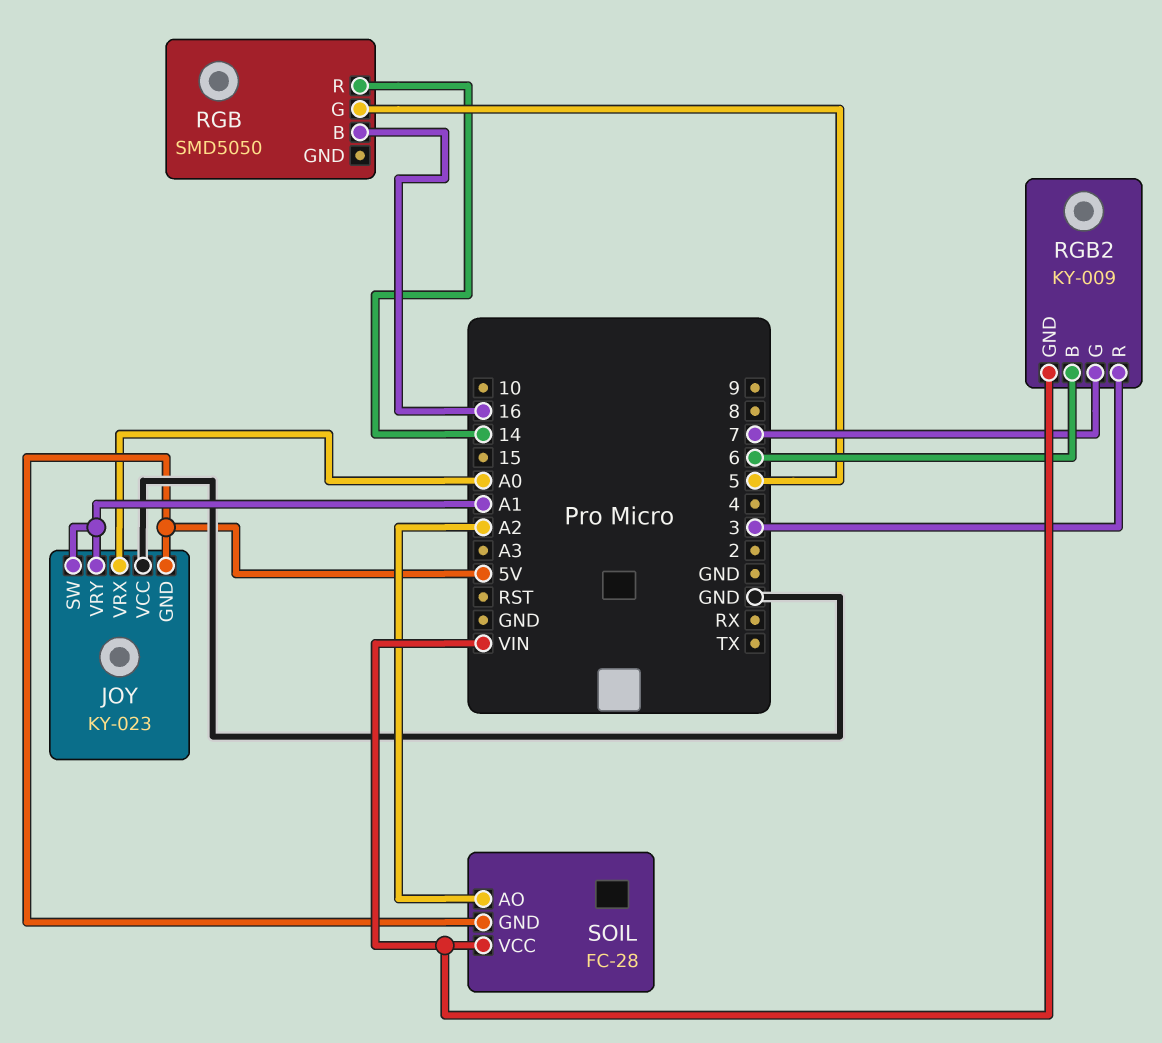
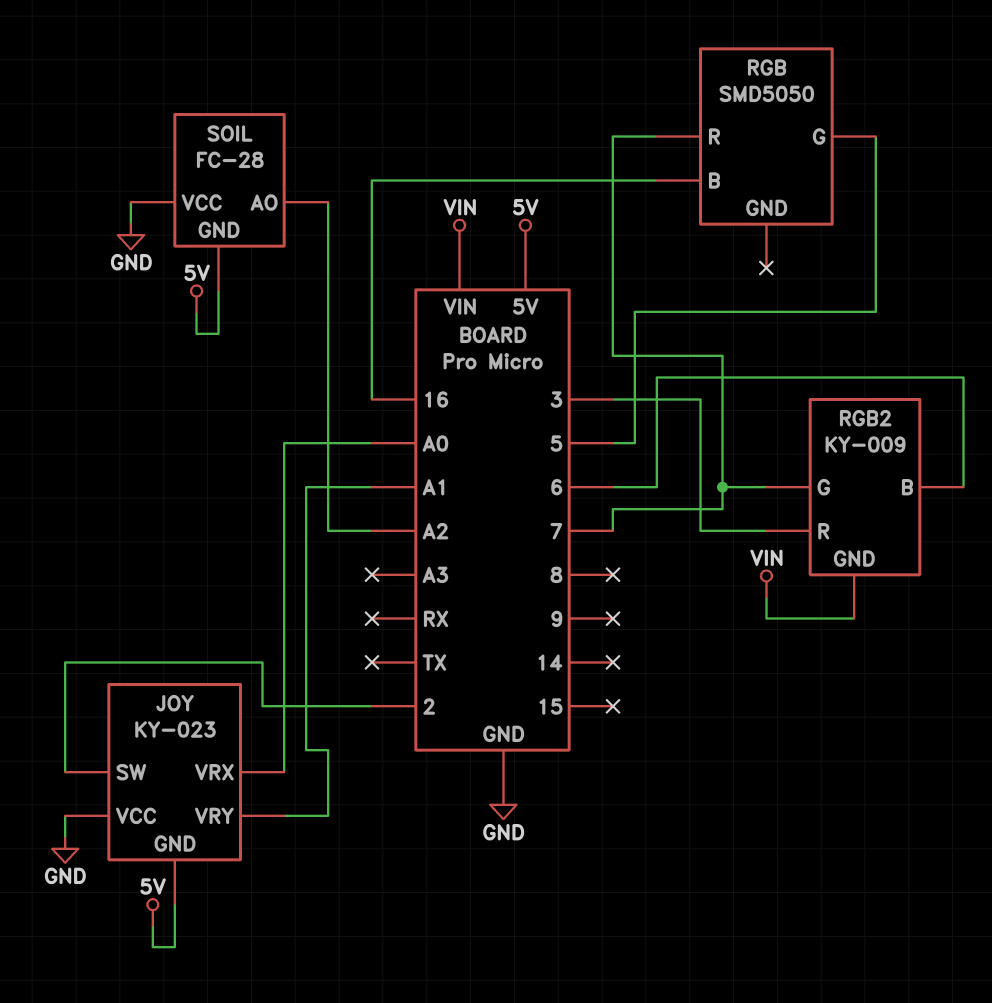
JOY pin SW: A1 -> 2
RGB pin R: 14 -> 7
SOIL pin VCC: VIN -> GND

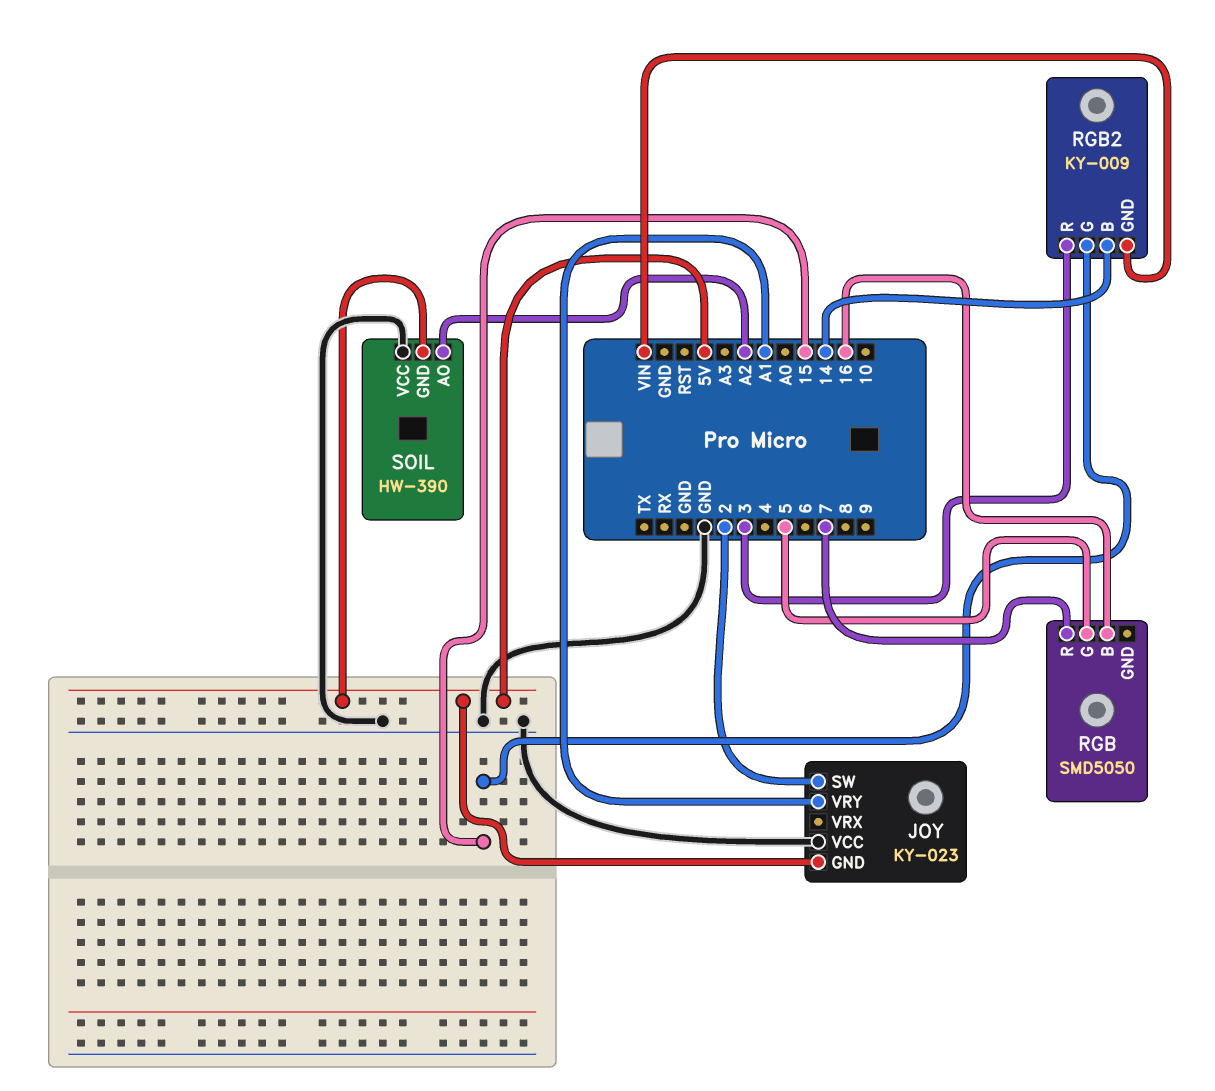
JOY pin VRX: A0 -> none
RGB2 pin B: 6 -> 14
RGB2 pin G: 7 -> 15
SOIL: FC-28 -> HW-390

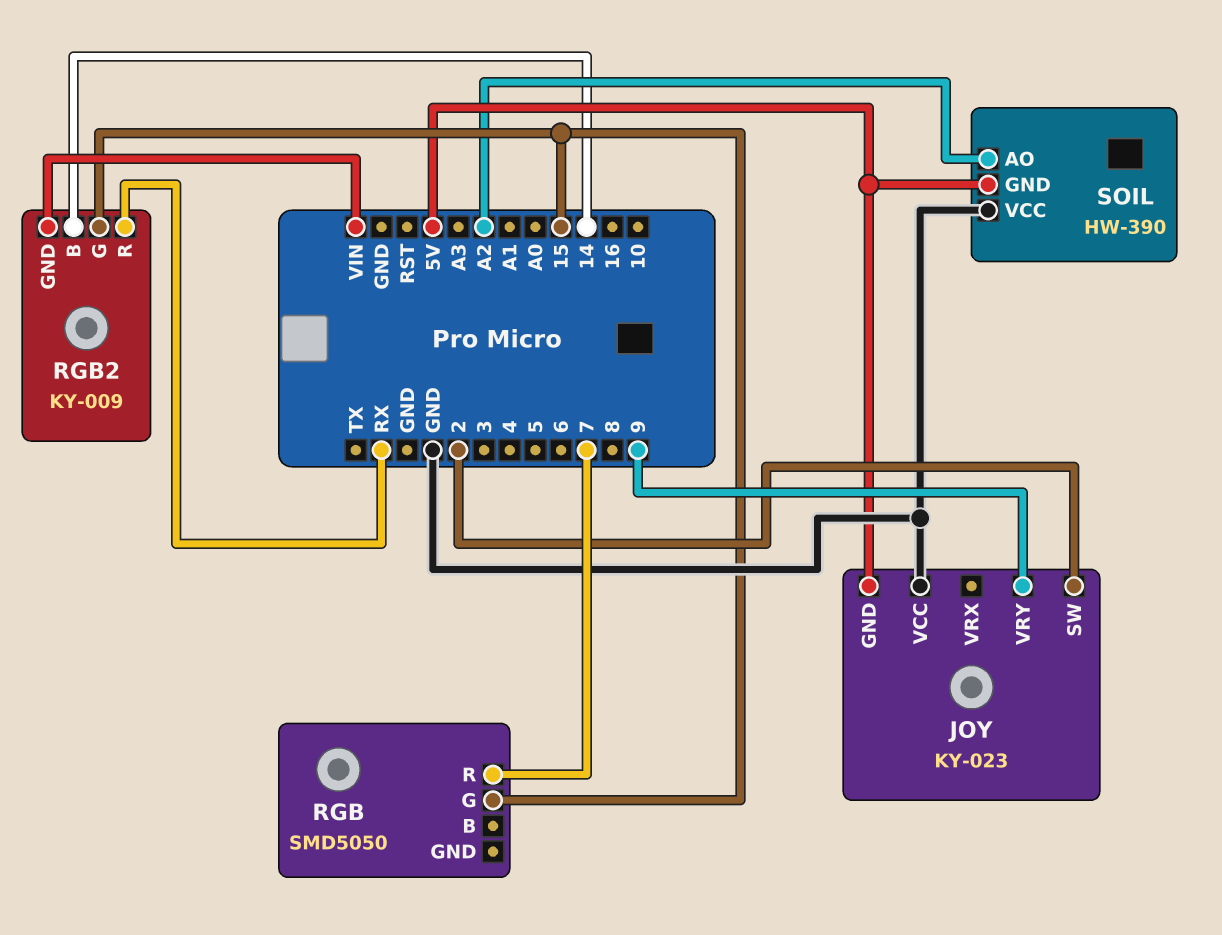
JOY pin VRY: A1 -> 9
RGB pin B: 16 -> none
RGB pin G: 5 -> 15
RGB2 pin R: 3 -> RX

